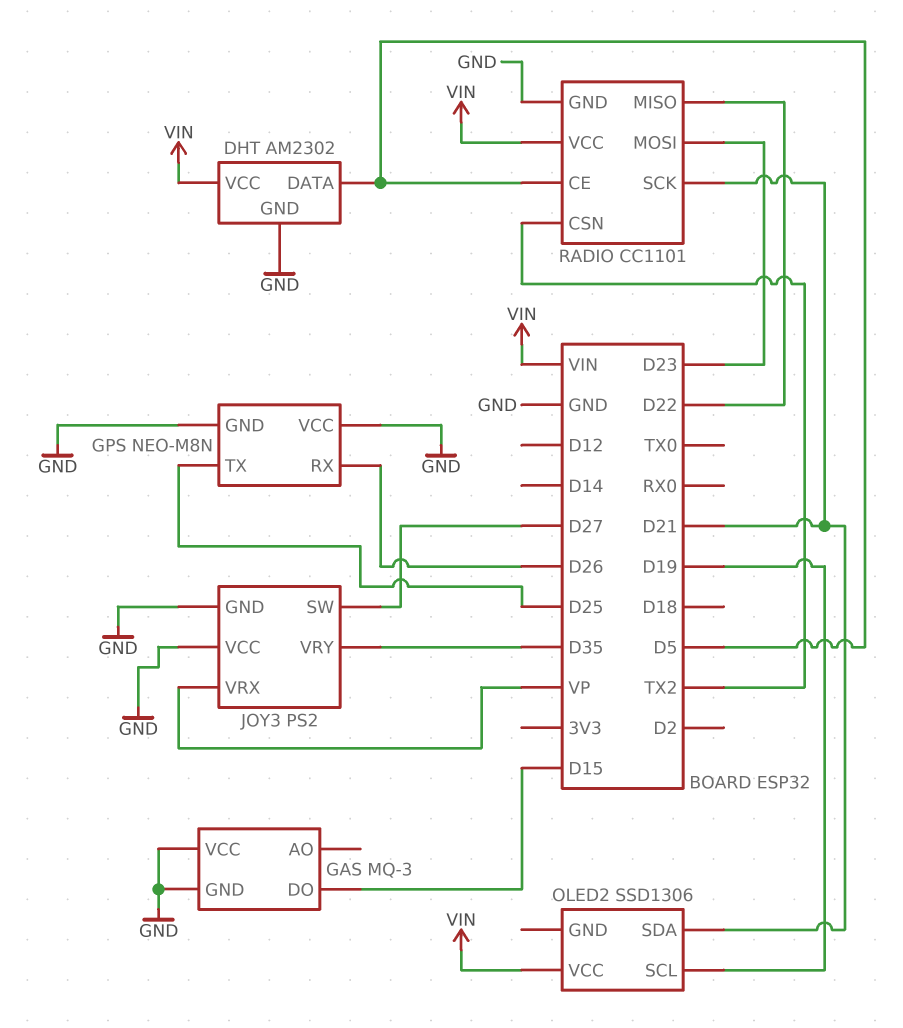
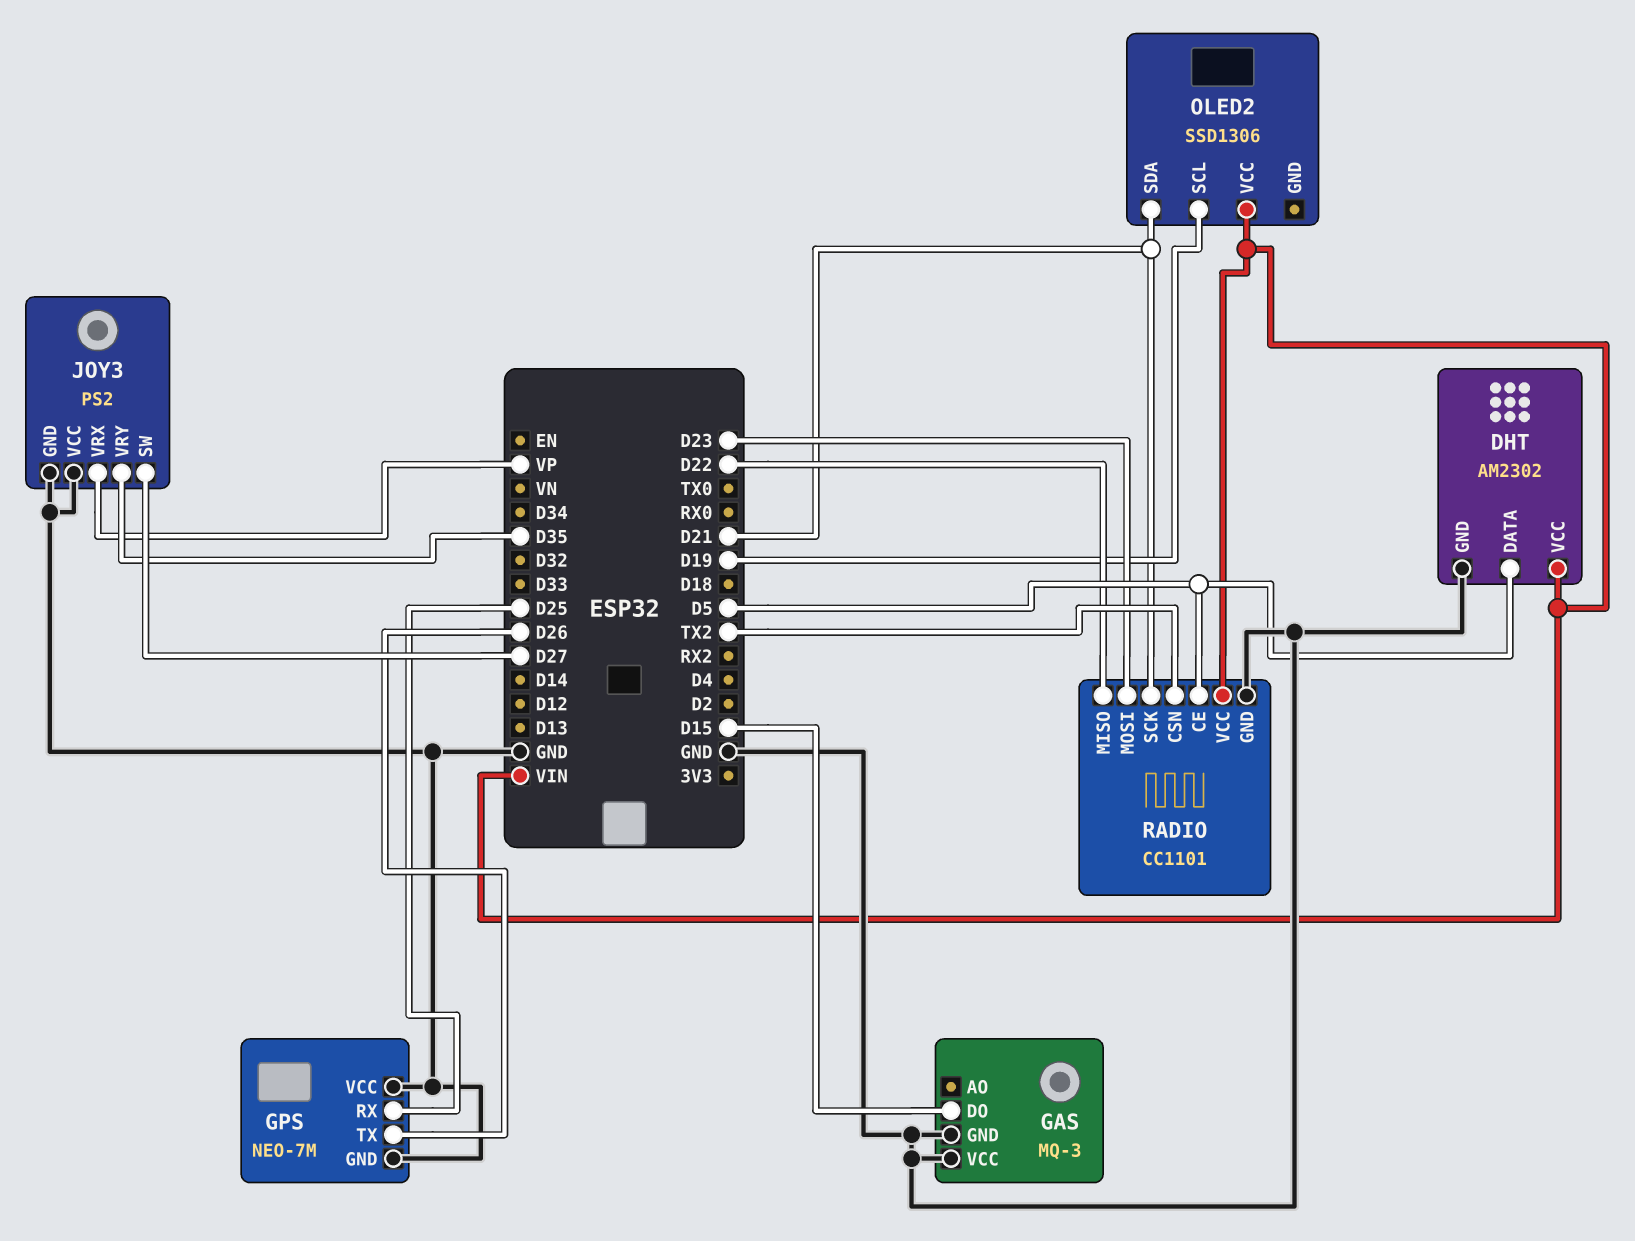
GPS: NEO-M8N -> NEO-7M
GPS pin RX: D26 -> D25
GPS pin TX: D25 -> D26

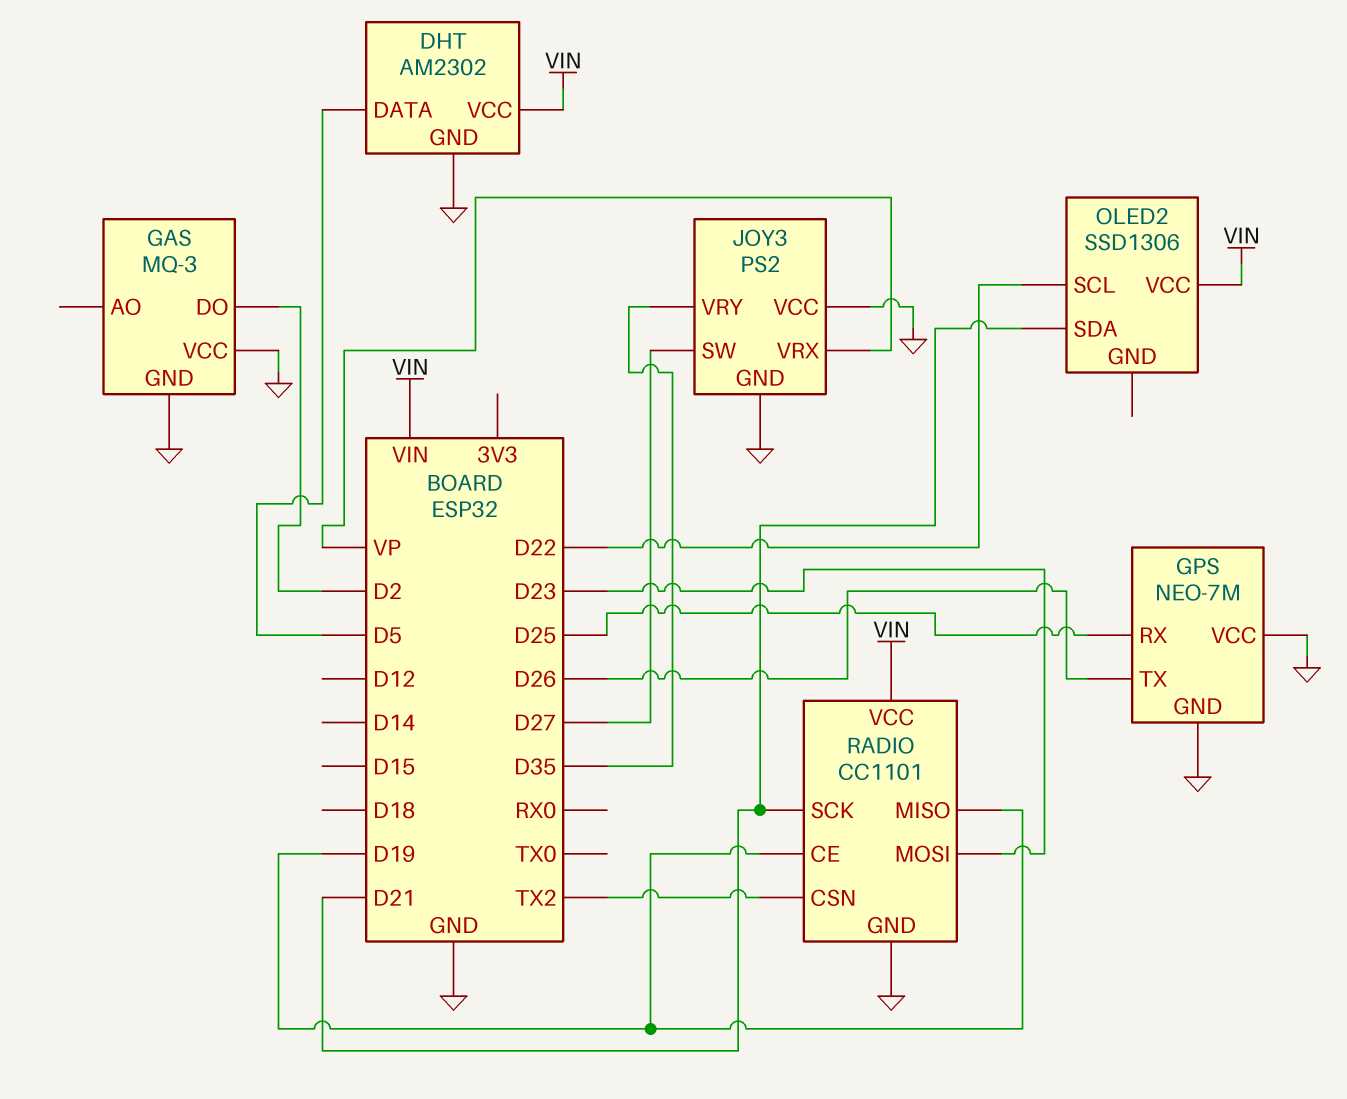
GAS pin DO: D15 -> D2
OLED2 pin SCL: D19 -> D22
RADIO pin CE: D5 -> D19
RADIO pin MISO: D22 -> D19

